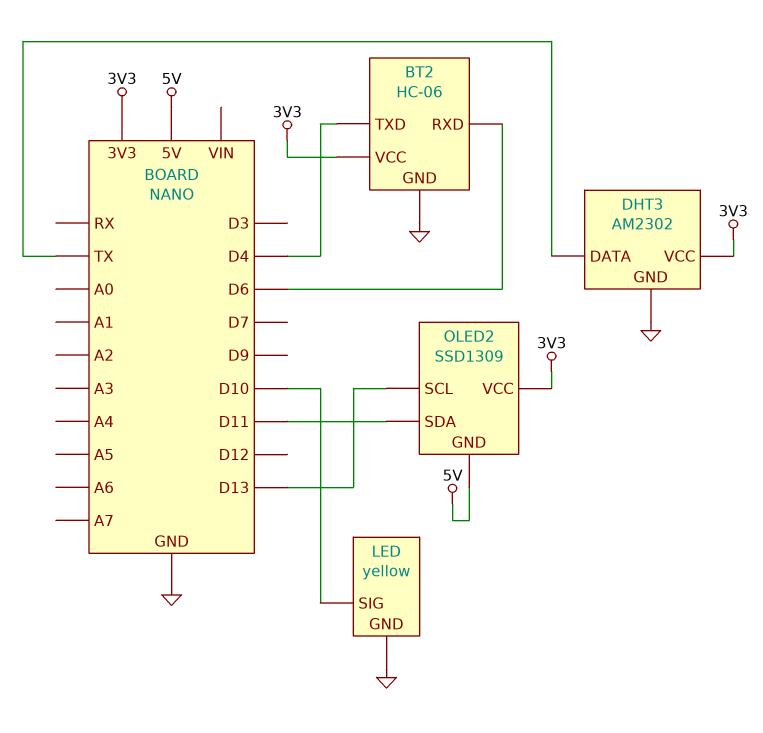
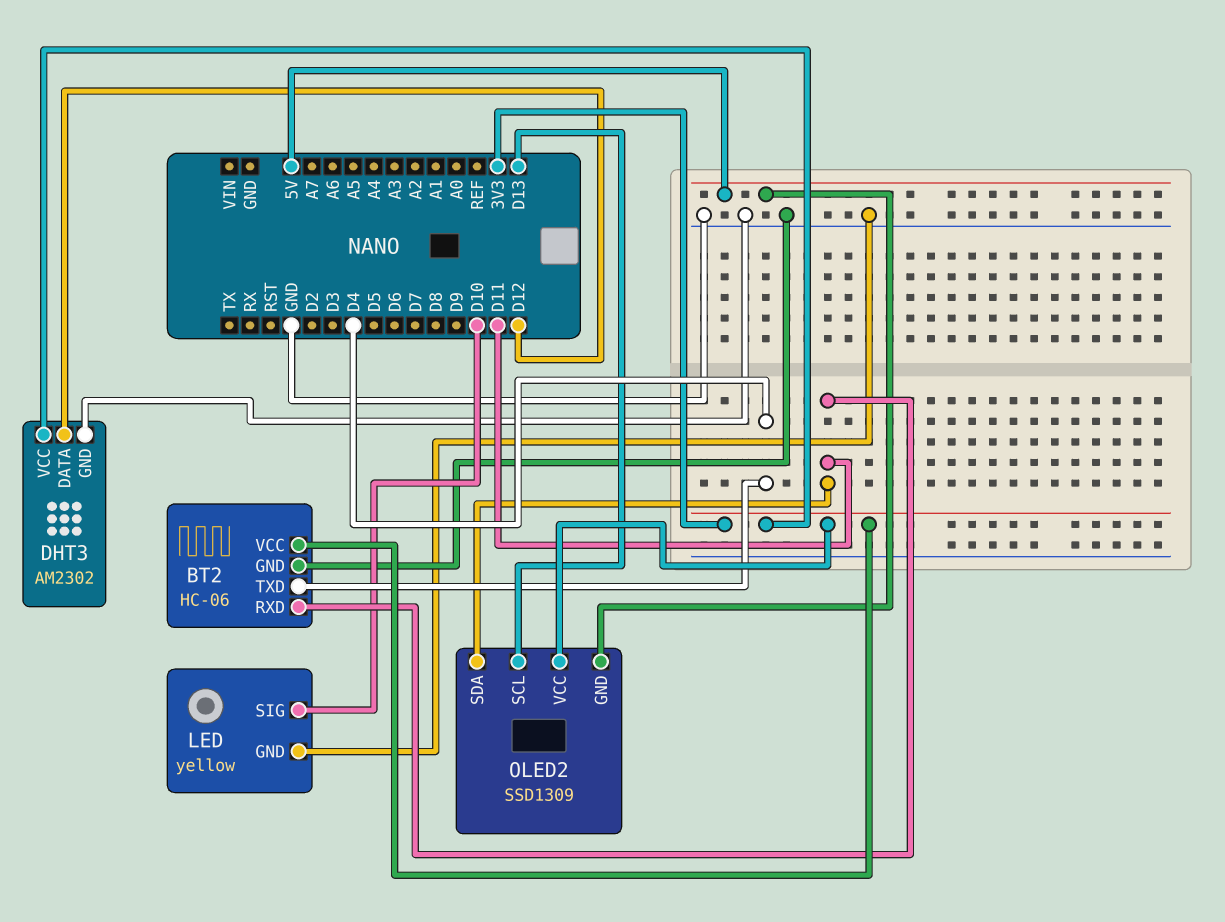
BT2 pin RXD: D6 -> D11
DHT3 pin DATA: TX -> D12

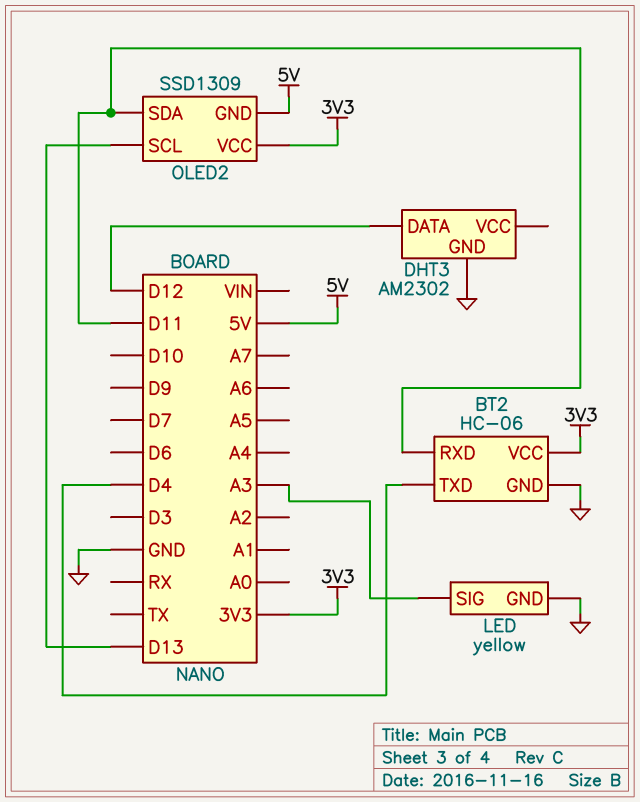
DHT3 pin VCC: 3V3 -> none
LED pin SIG: D10 -> A3

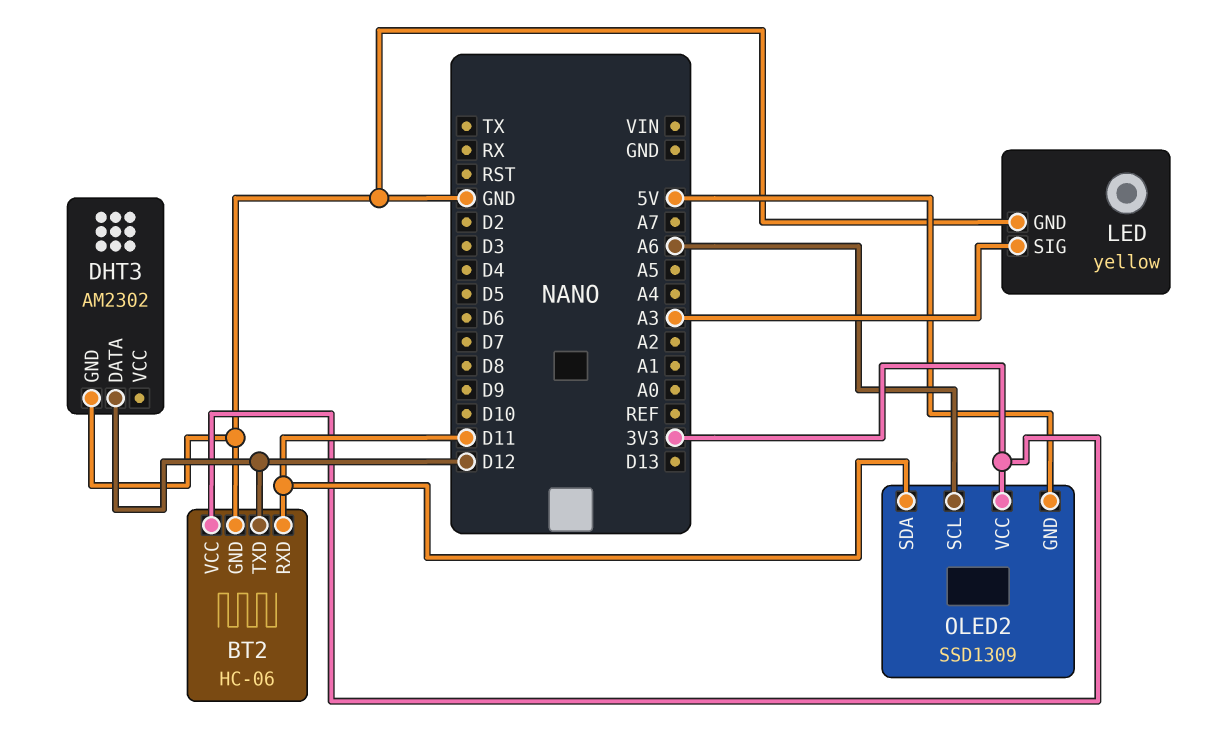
BT2 pin TXD: D4 -> D12
OLED2 pin SCL: D13 -> A6

